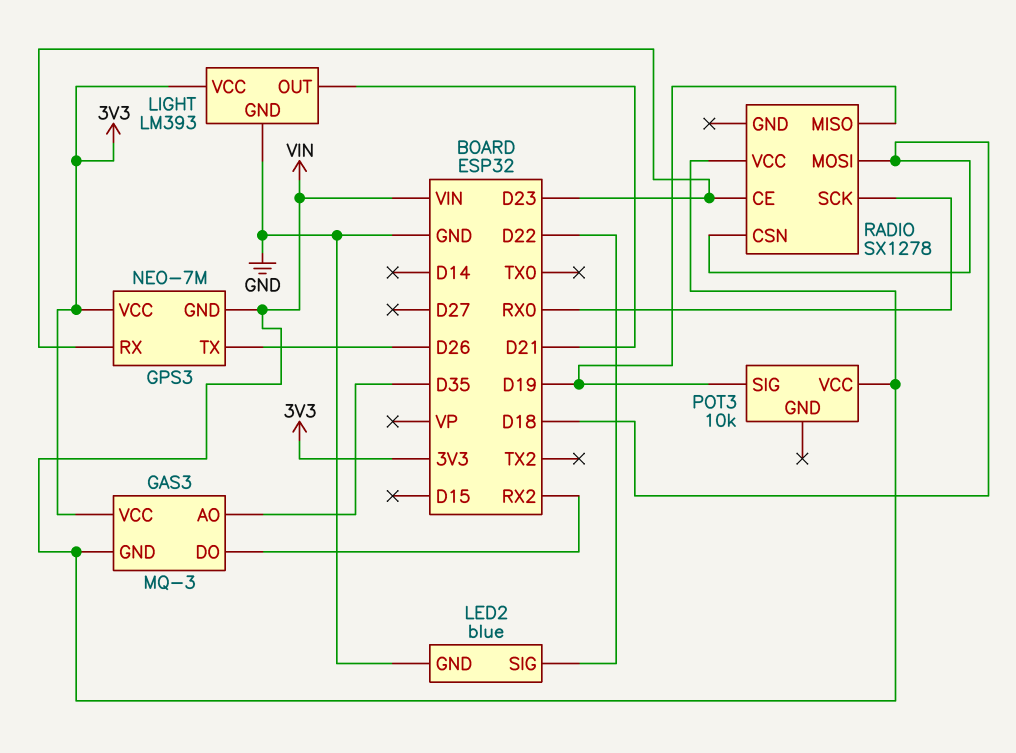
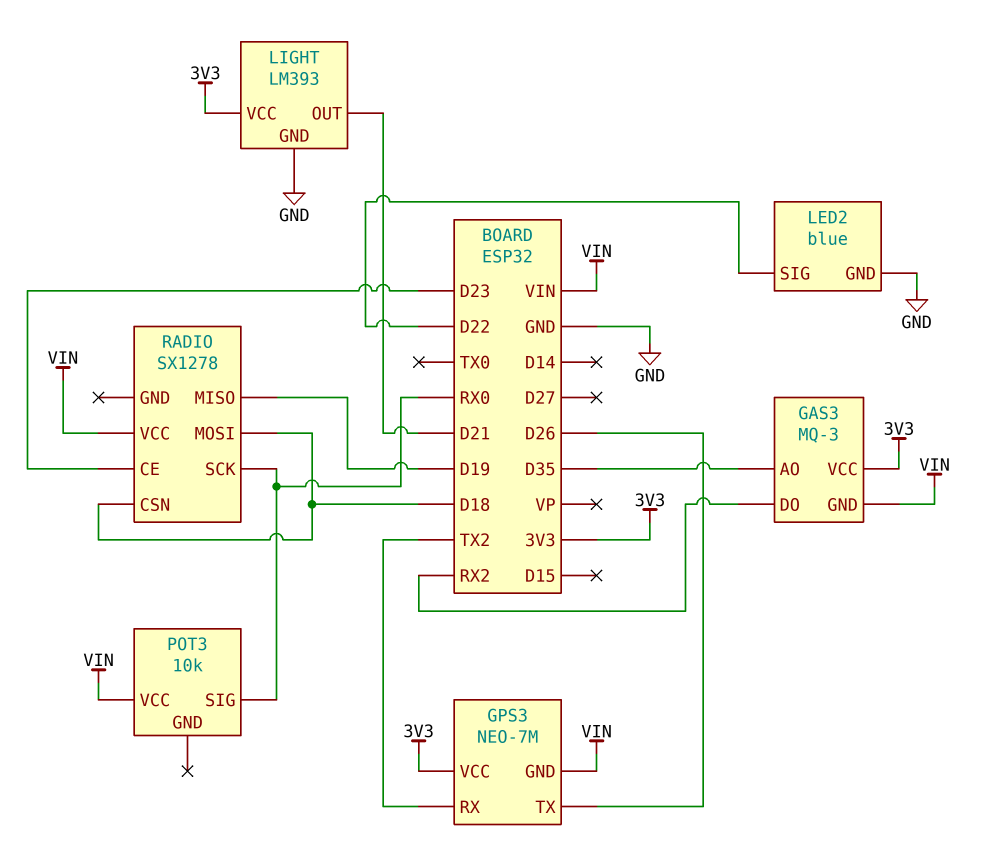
GPS3 pin RX: D23 -> TX2
POT3 pin SIG: D19 -> RX0

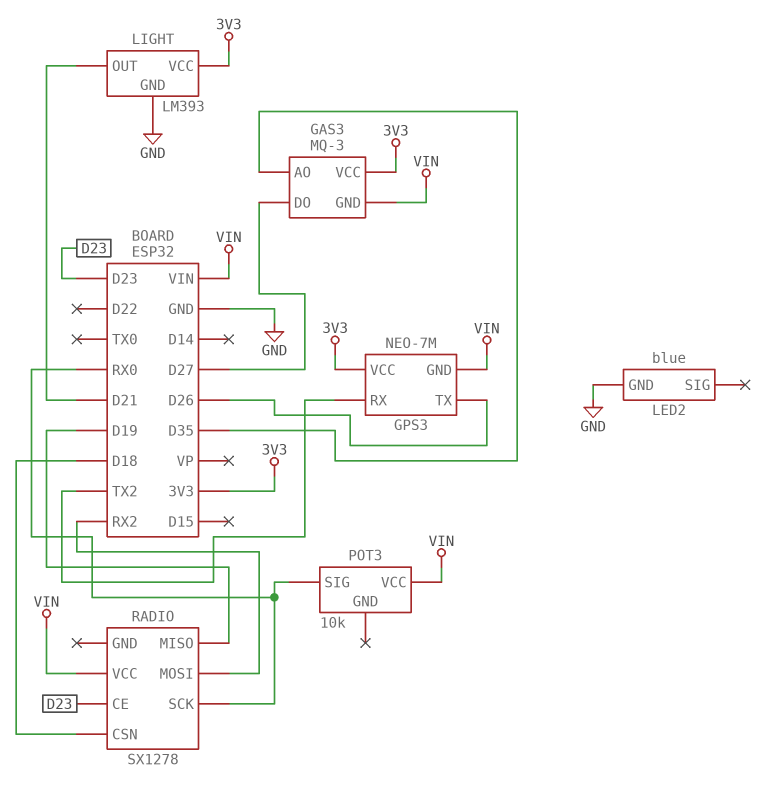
GAS3 pin DO: RX2 -> D27
LED2 pin SIG: D22 -> none
RADIO pin MOSI: D18 -> RX2

